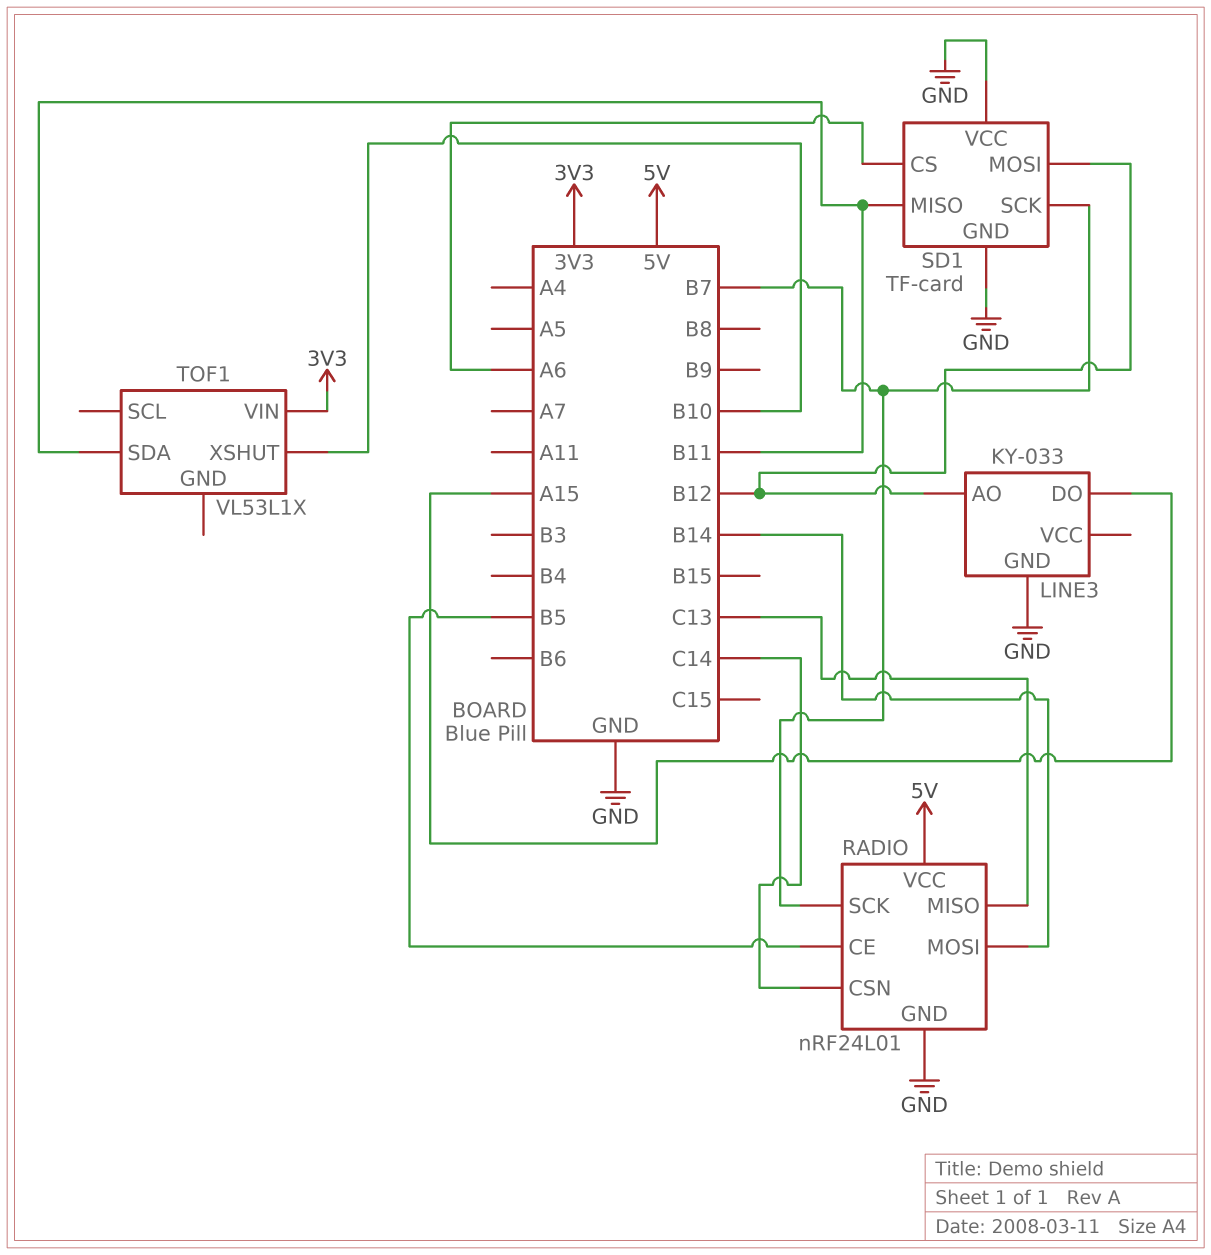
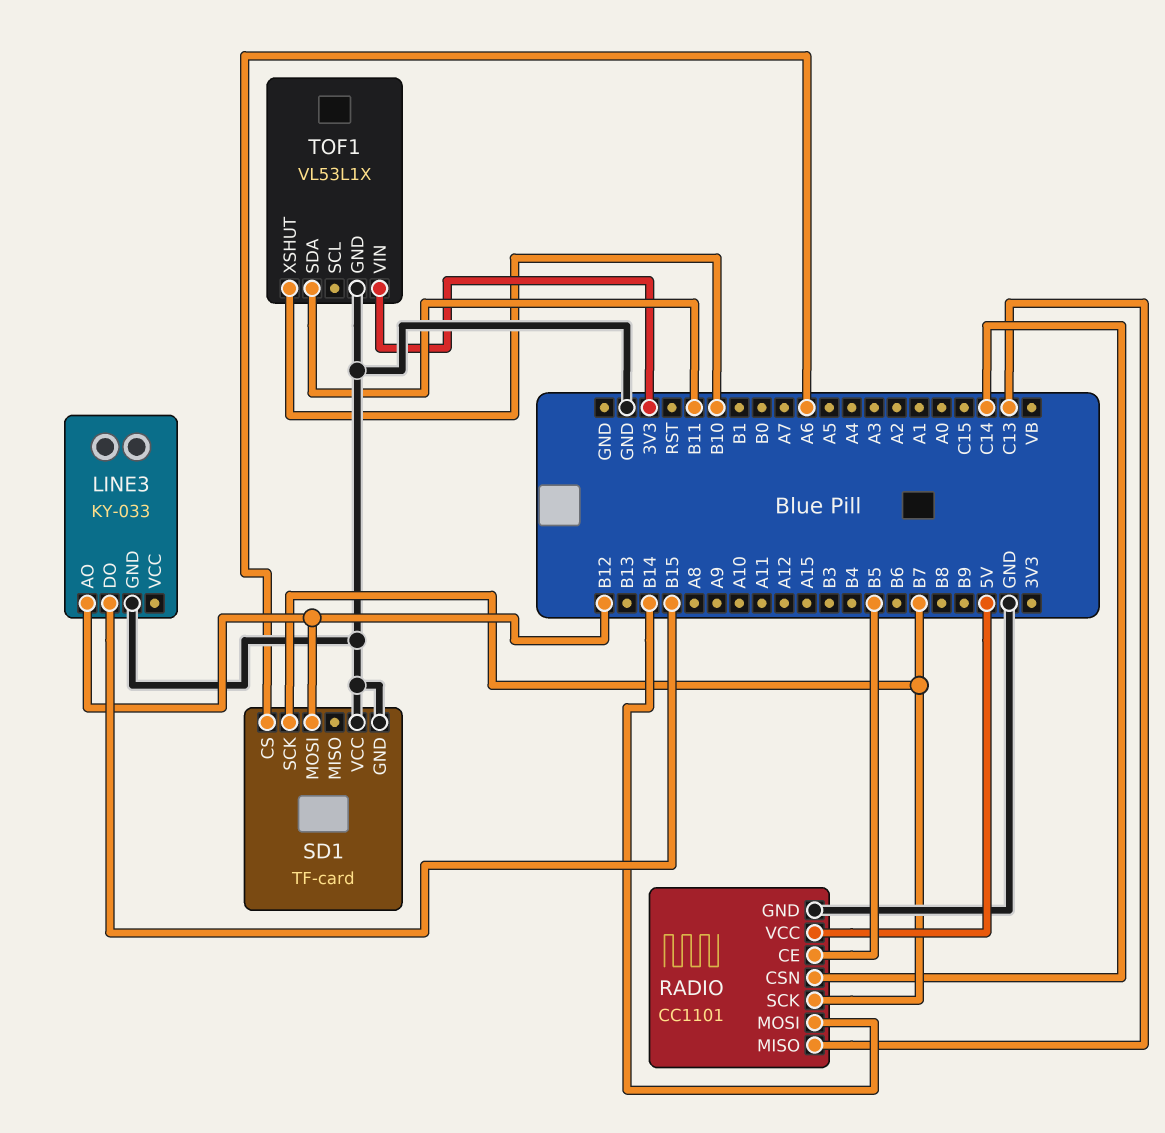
LINE3 pin DO: A15 -> B15
RADIO: nRF24L01 -> CC1101
SD1 pin MISO: B11 -> none
TOF1 pin GND: none -> GND

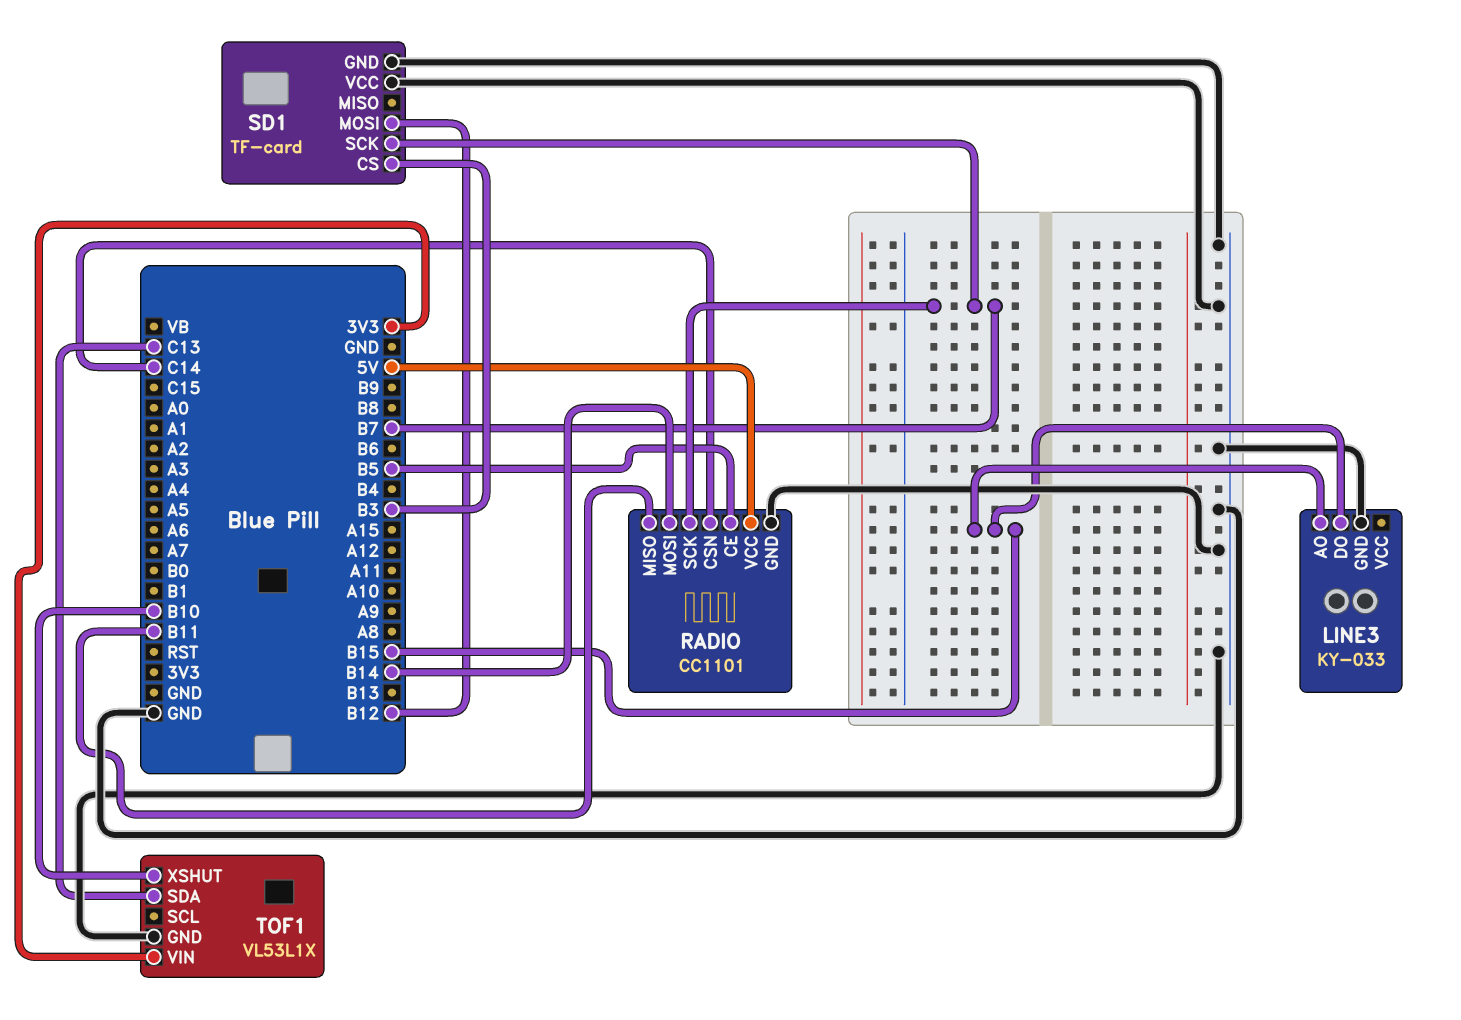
LINE3 pin AO: B12 -> B15
RADIO pin MISO: C13 -> B11
SD1 pin CS: A6 -> B3
TOF1 pin SDA: B11 -> C13

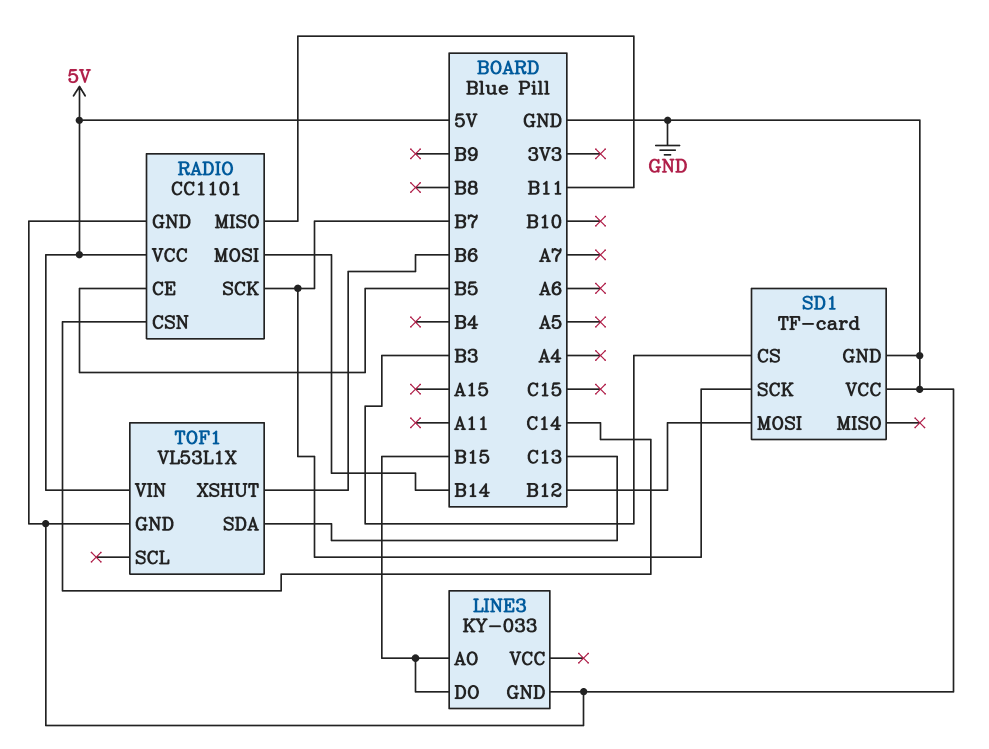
TOF1 pin VIN: 3V3 -> 5V
TOF1 pin XSHUT: B10 -> B6

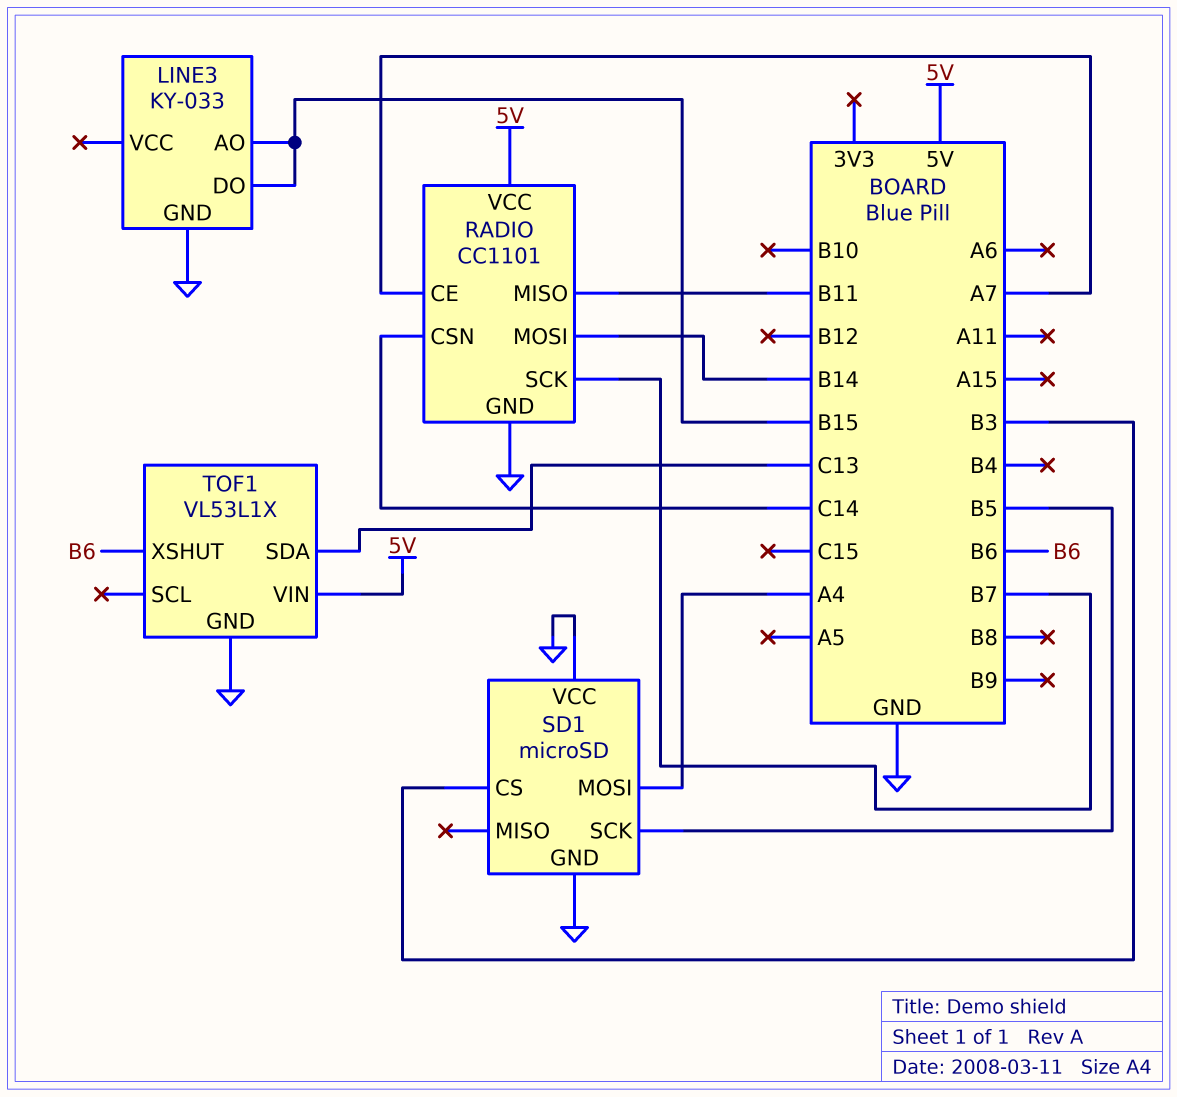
RADIO pin CE: B5 -> A7
SD1: TF-card -> microSD
SD1 pin MOSI: B12 -> A4
SD1 pin SCK: B7 -> B5

